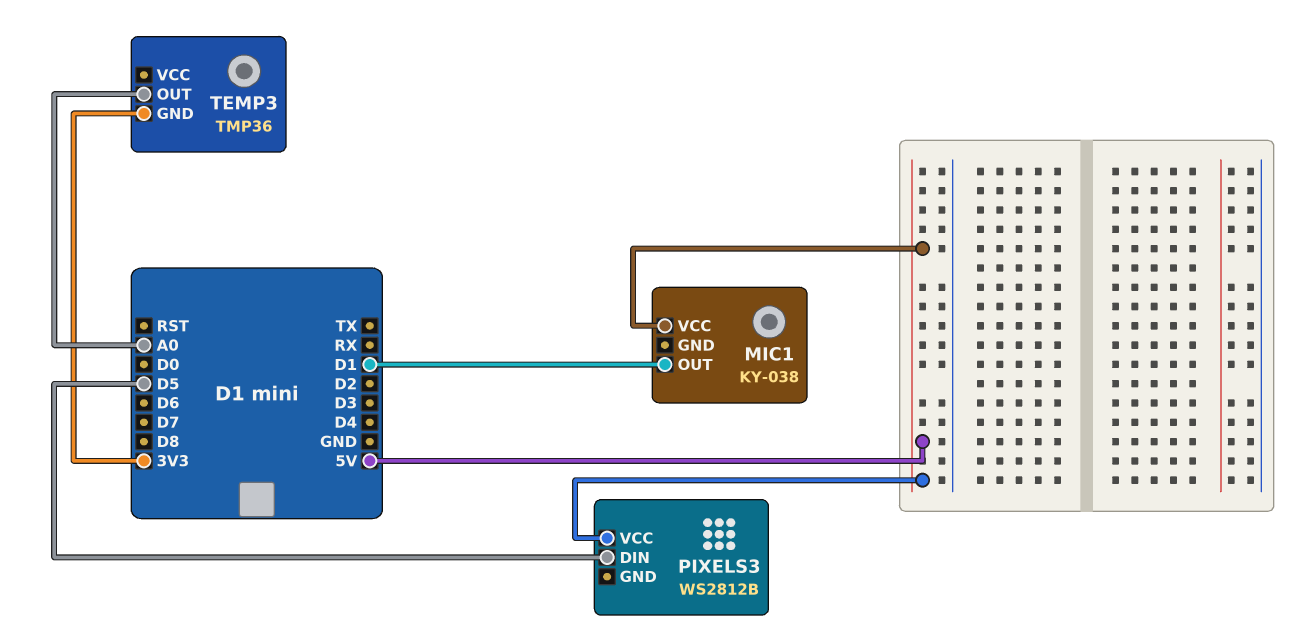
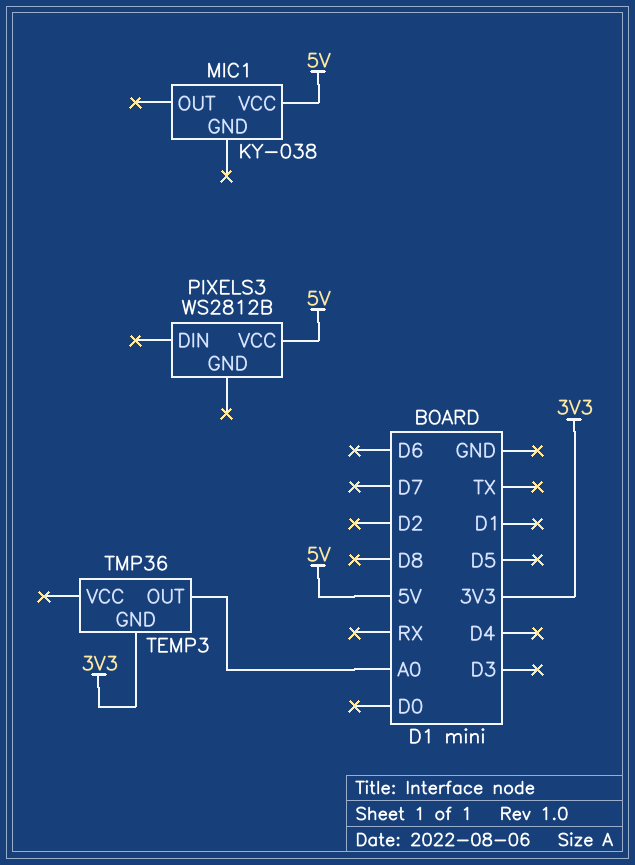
MIC1 pin OUT: D1 -> none
PIXELS3 pin DIN: D5 -> none

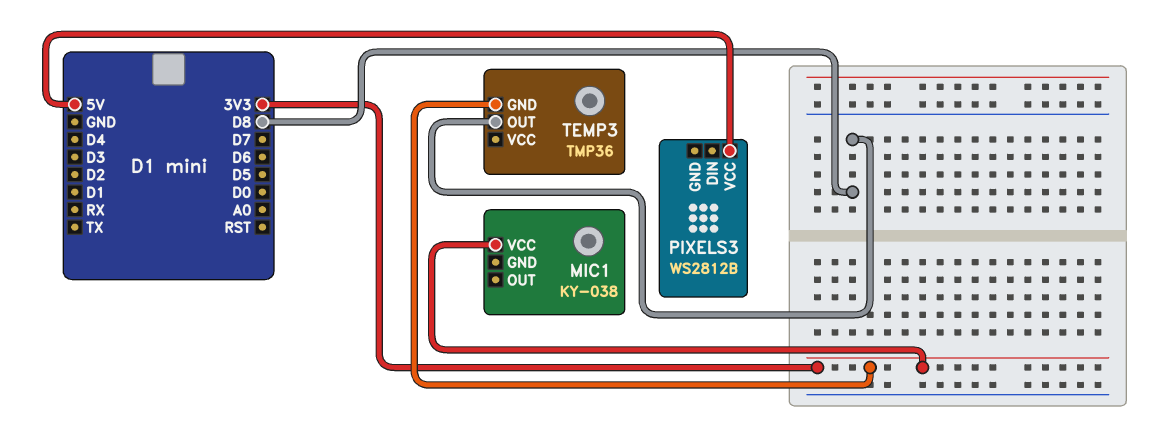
MIC1 pin VCC: 5V -> 3V3
TEMP3 pin OUT: A0 -> D8

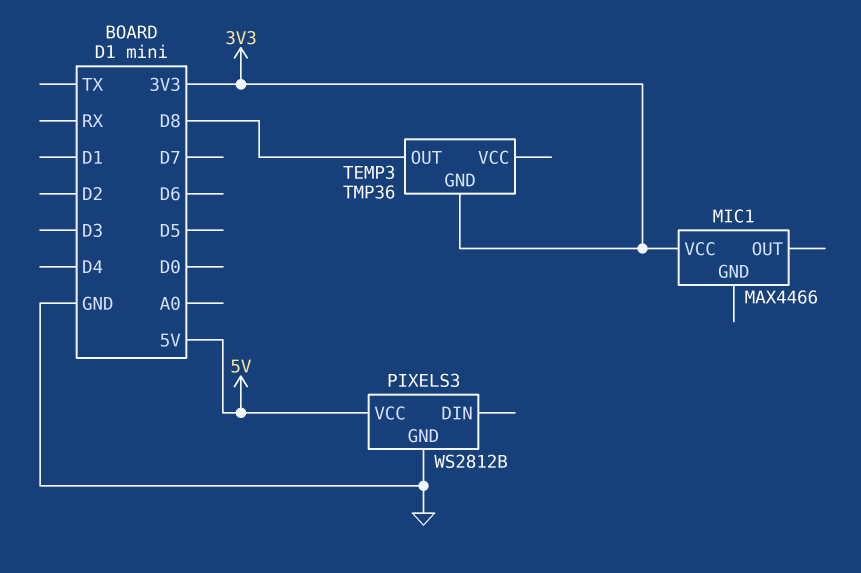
MIC1: KY-038 -> MAX4466
PIXELS3 pin GND: none -> GND

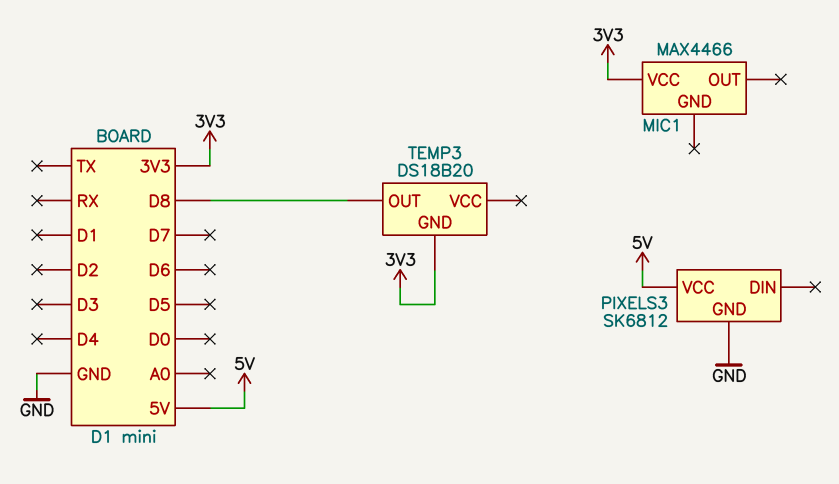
PIXELS3: WS2812B -> SK6812
TEMP3: TMP36 -> DS18B20

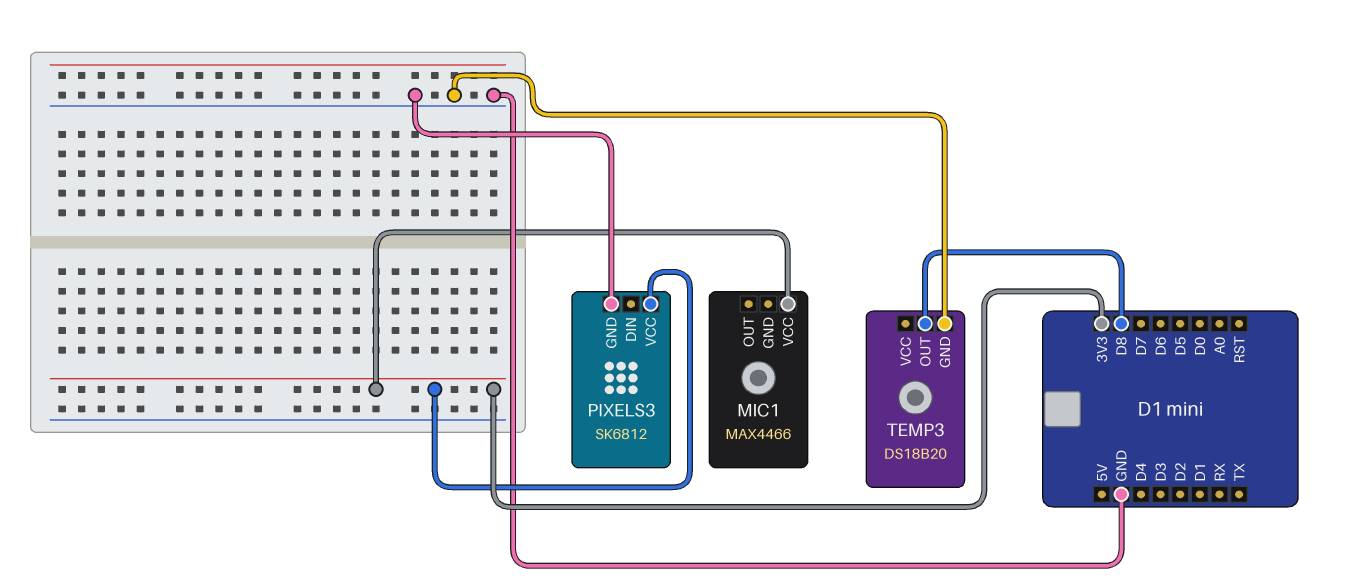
PIXELS3 pin VCC: 5V -> 3V3
TEMP3 pin GND: 3V3 -> GND

